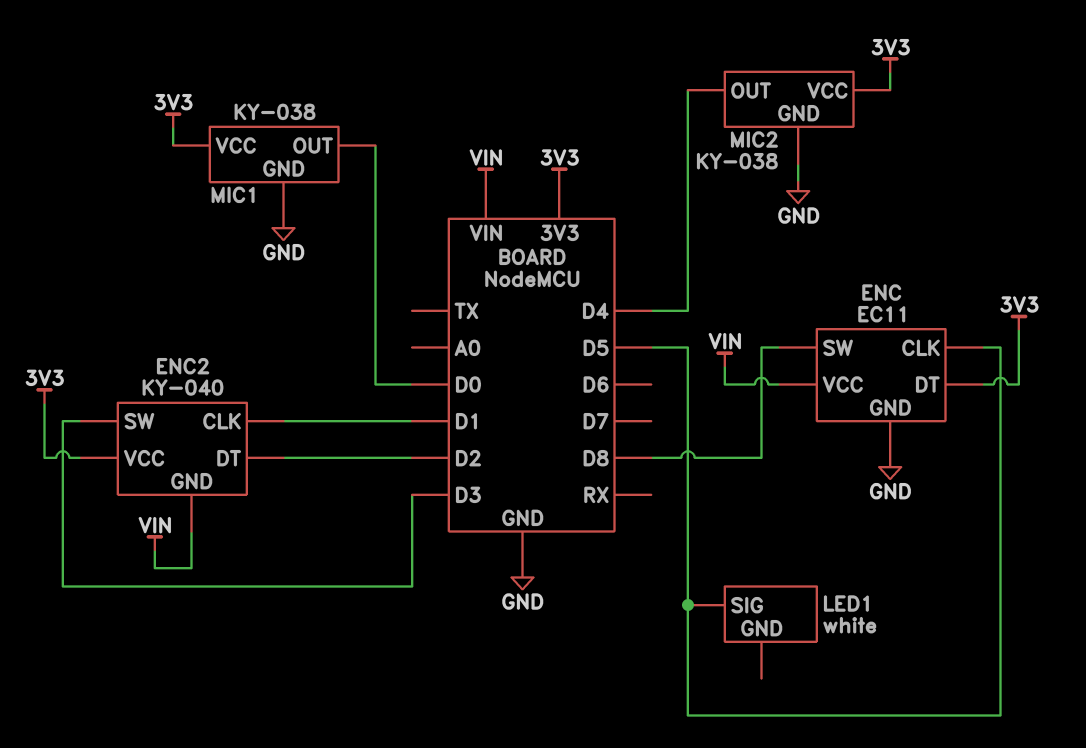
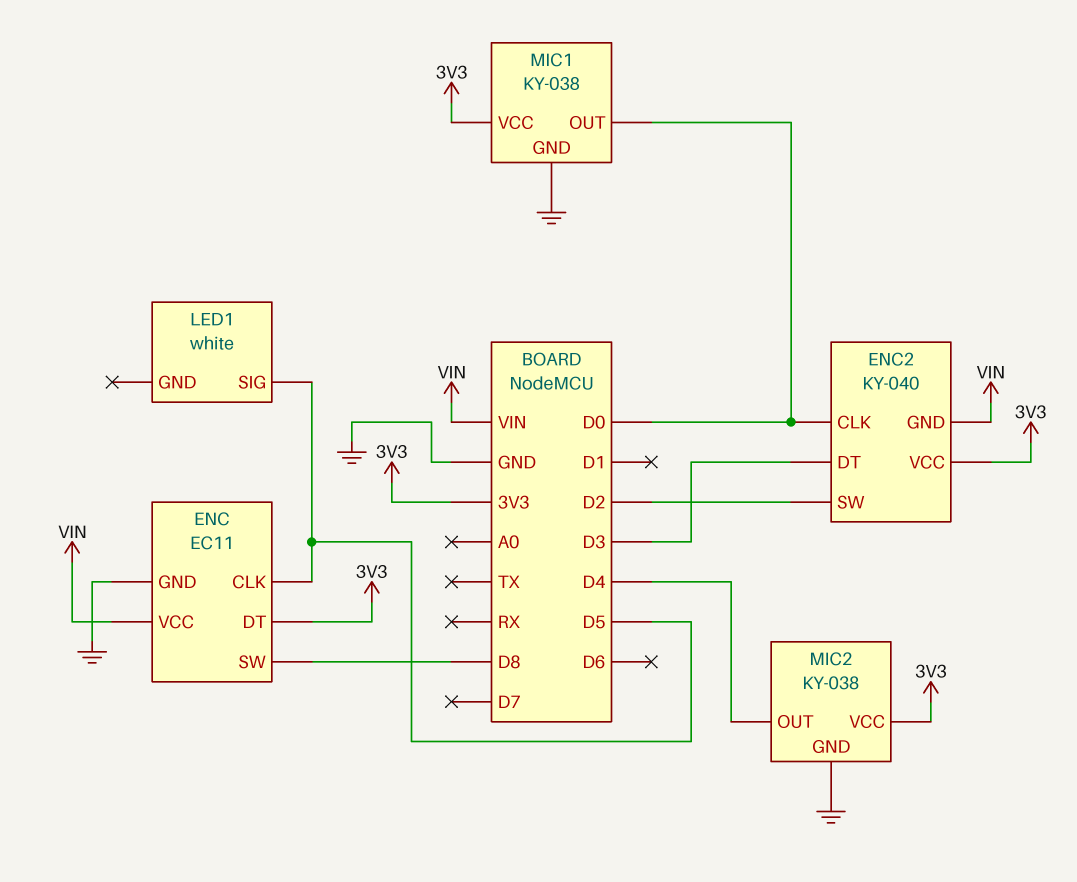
ENC2 pin CLK: D1 -> D0
ENC2 pin DT: D2 -> D3
ENC2 pin SW: D3 -> D2

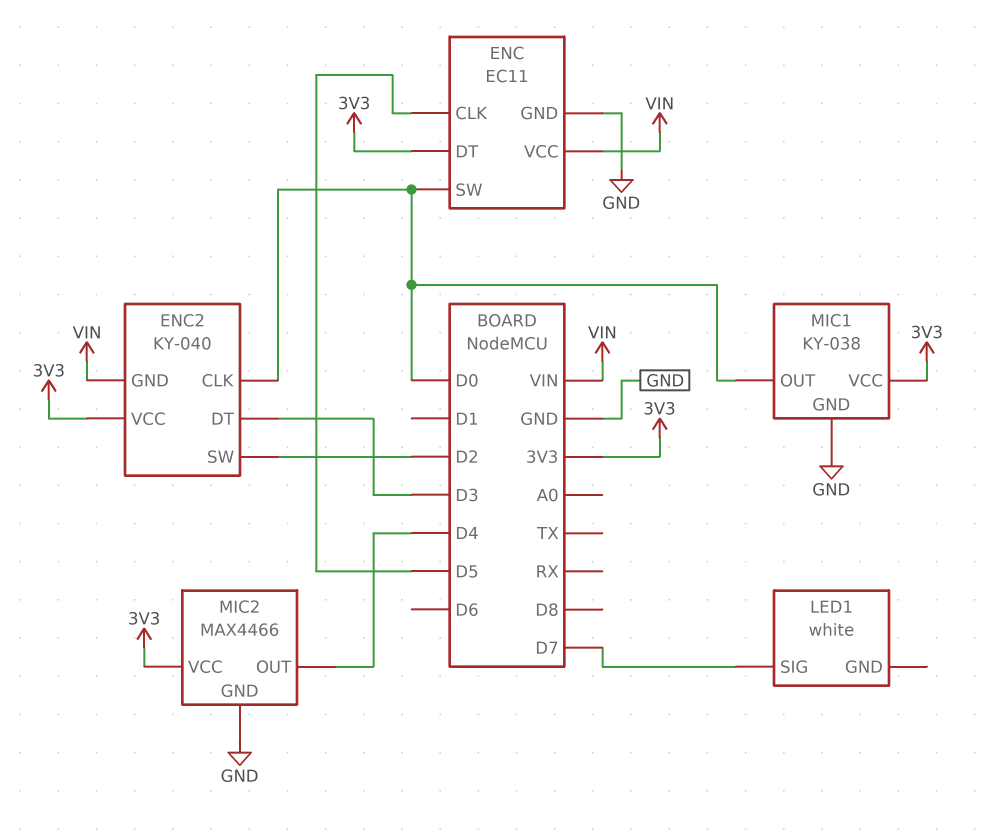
ENC pin SW: D8 -> D0
LED1 pin SIG: D5 -> D7
MIC2: KY-038 -> MAX4466

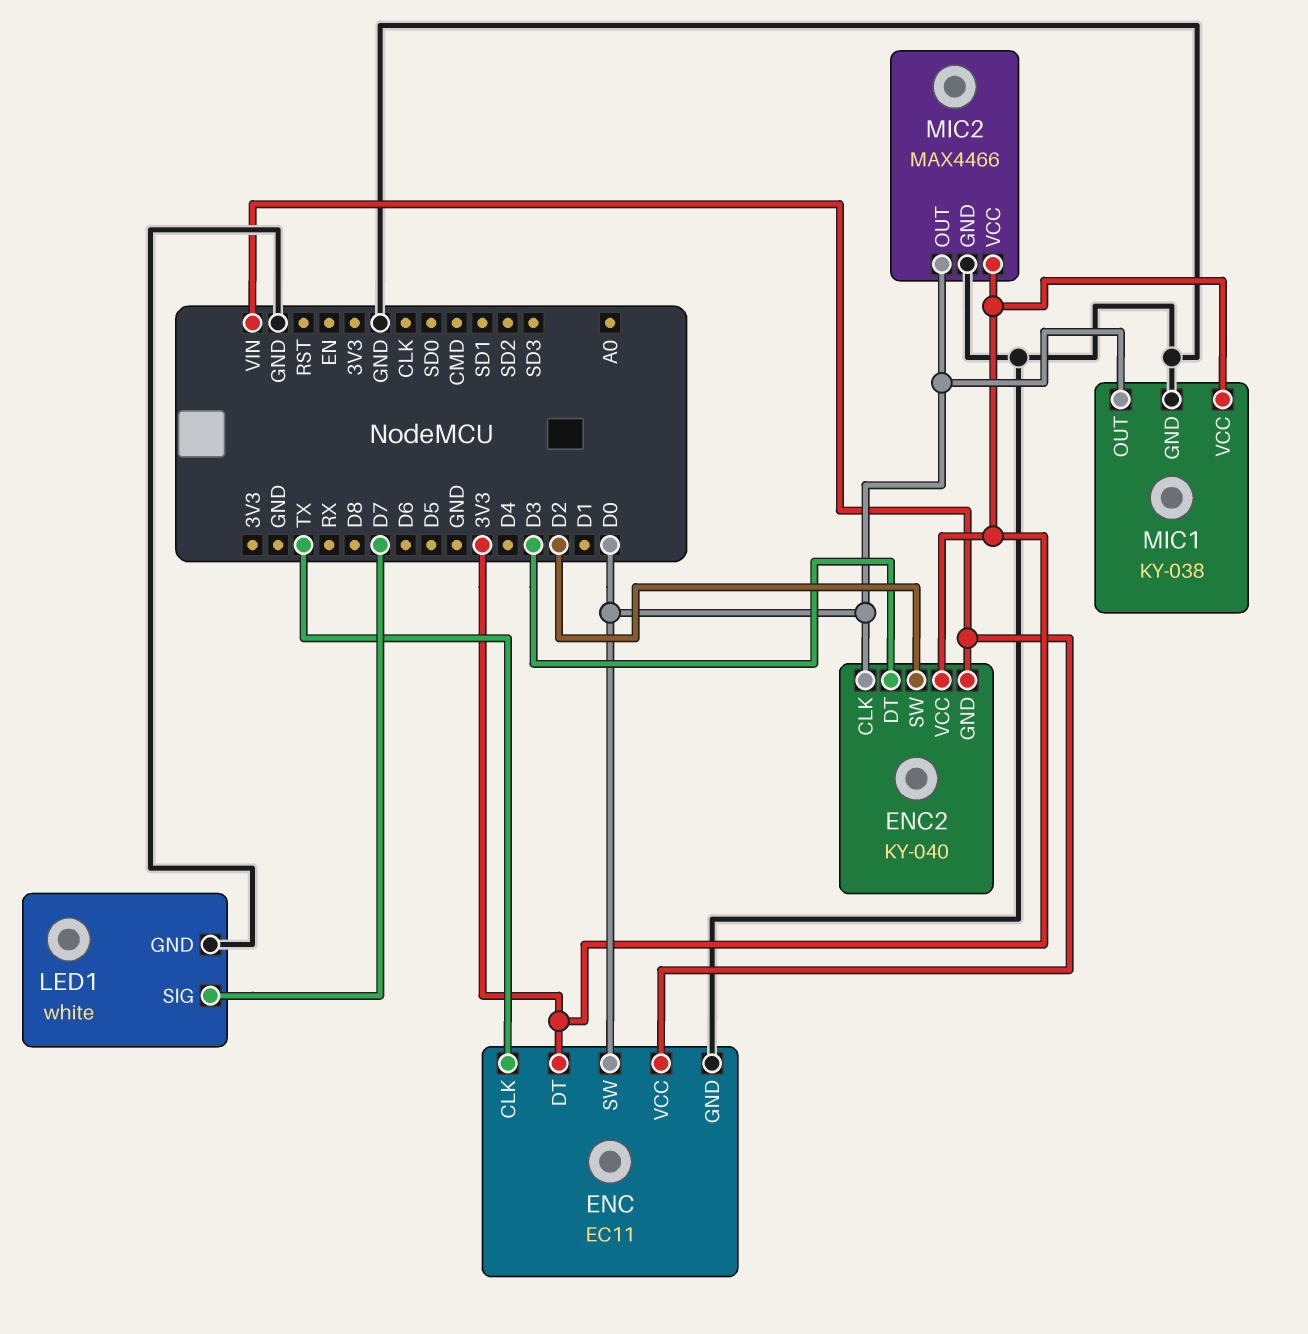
ENC pin CLK: D5 -> TX
LED1 pin GND: none -> GND
MIC2 pin OUT: D4 -> D0

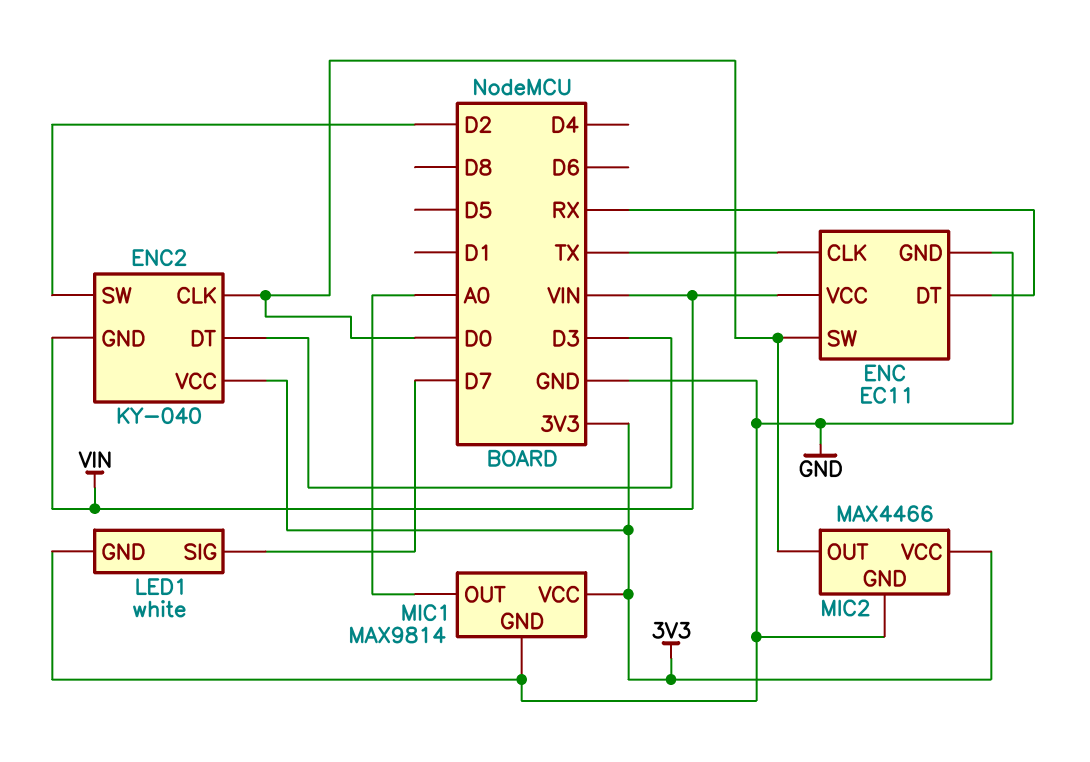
ENC pin DT: 3V3 -> RX
MIC1: KY-038 -> MAX9814
MIC1 pin OUT: D0 -> A0

